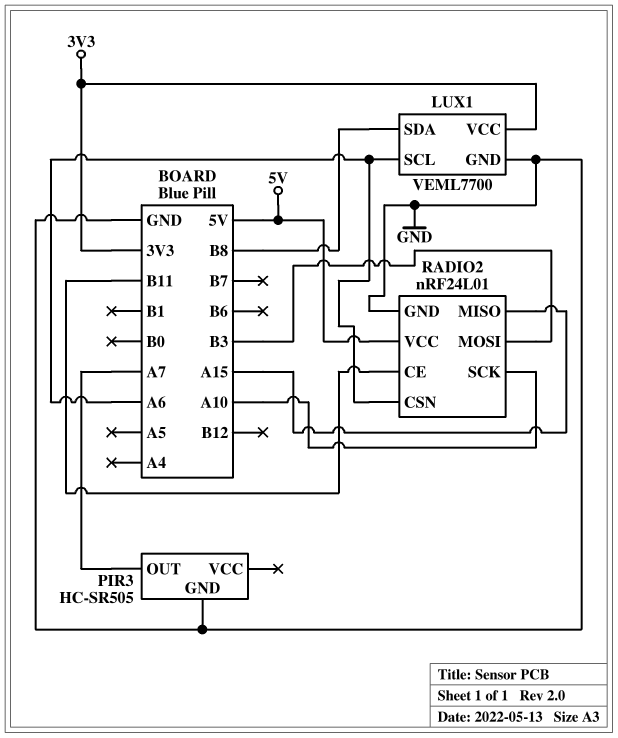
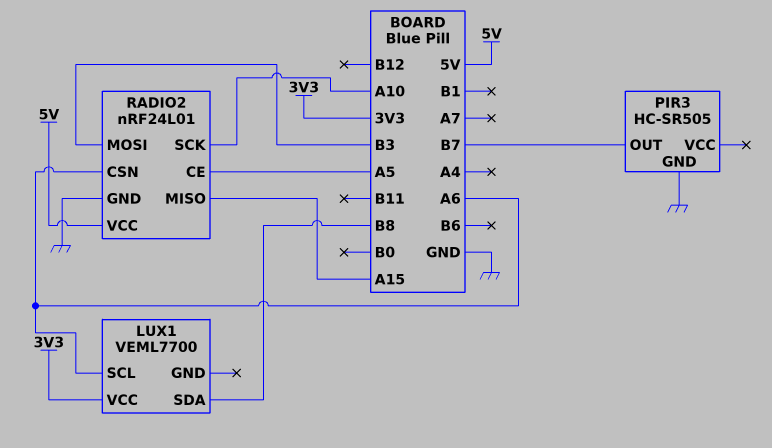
LUX1 pin GND: GND -> none
PIR3 pin OUT: A7 -> B7
RADIO2 pin CE: B11 -> A5

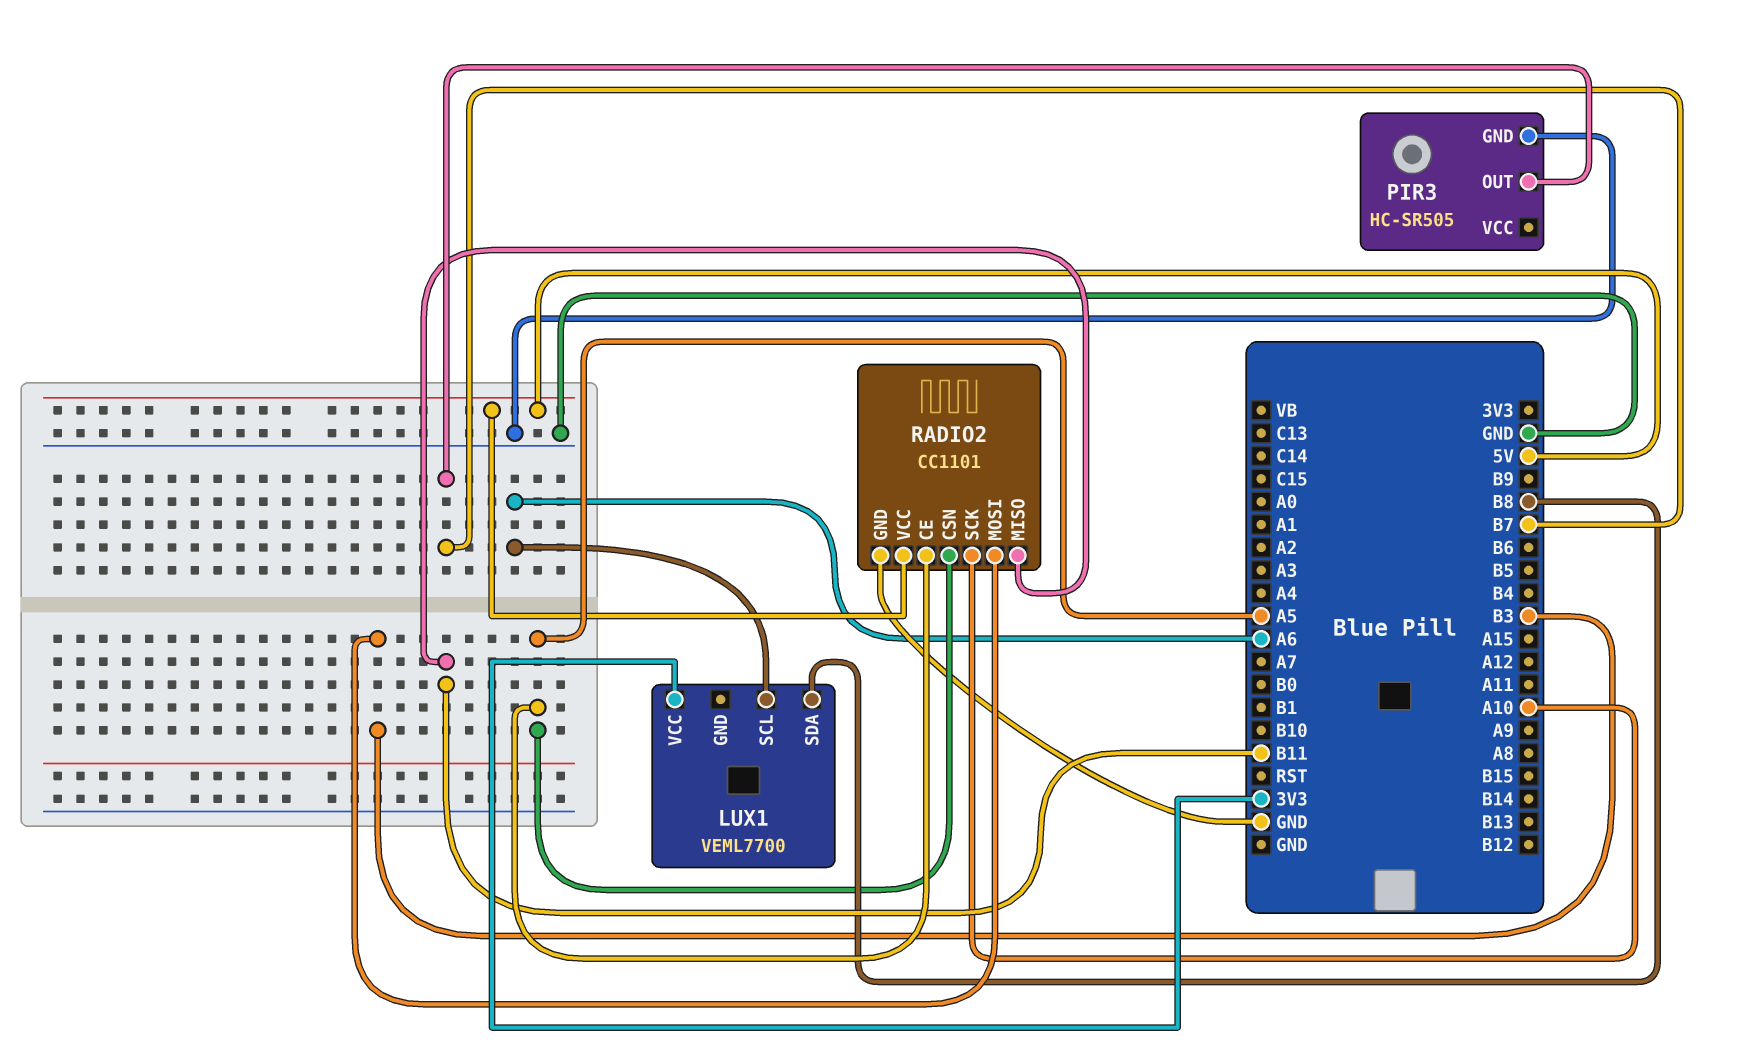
RADIO2: nRF24L01 -> CC1101
RADIO2 pin CSN: A6 -> A5
RADIO2 pin MISO: A15 -> B11

